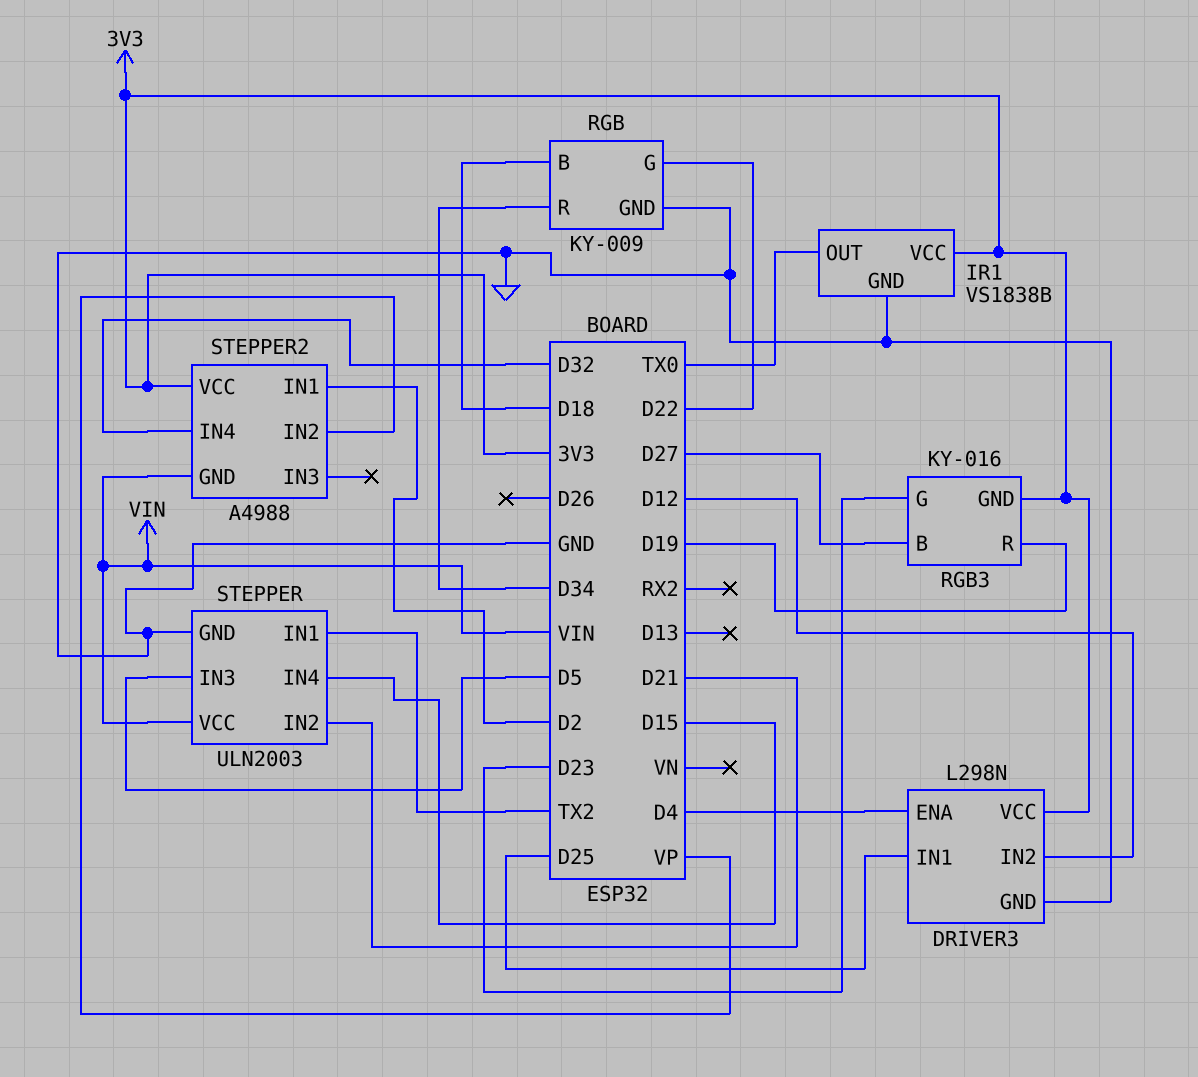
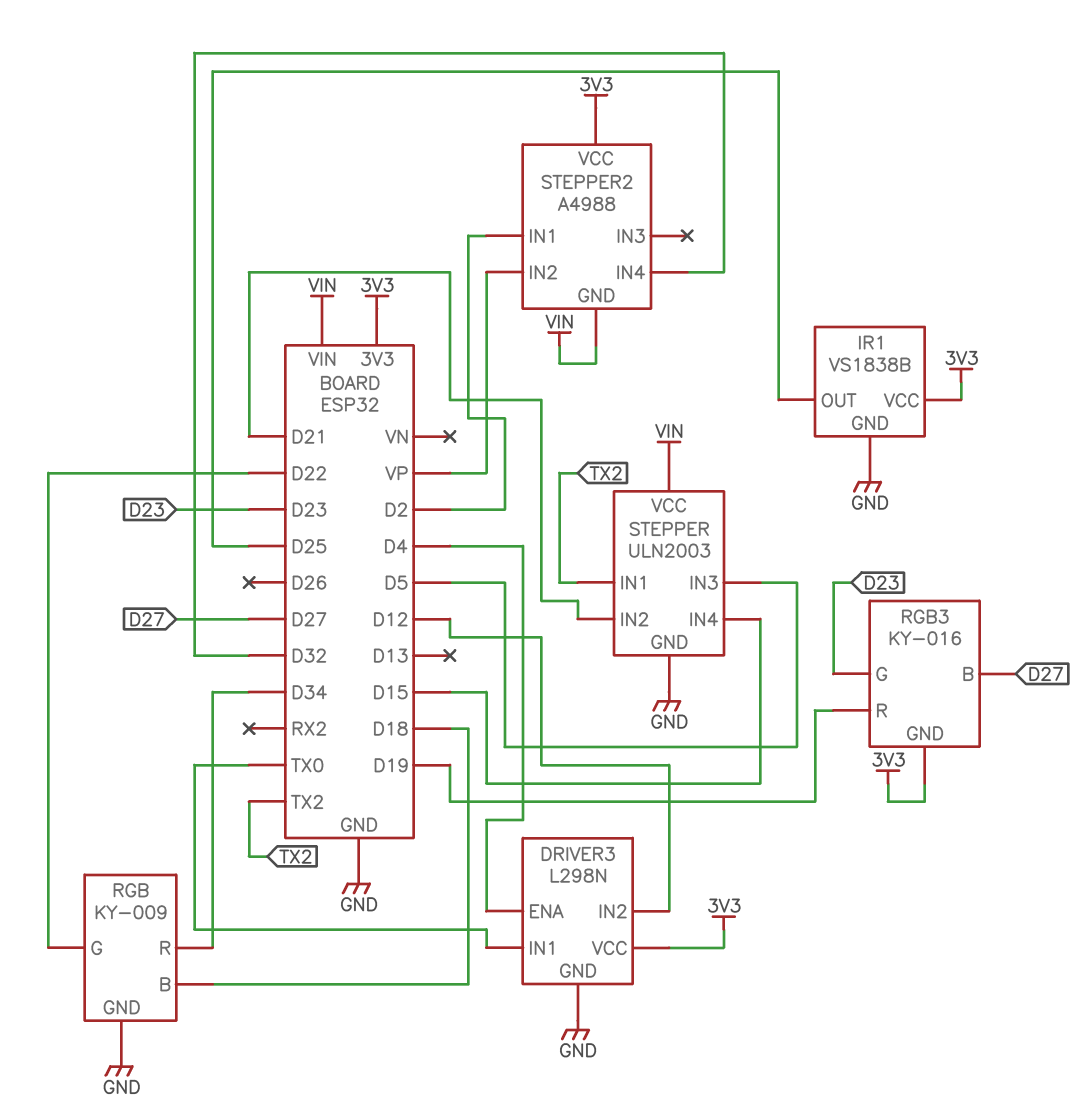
DRIVER3 pin IN1: D25 -> TX0
IR1 pin OUT: TX0 -> D25

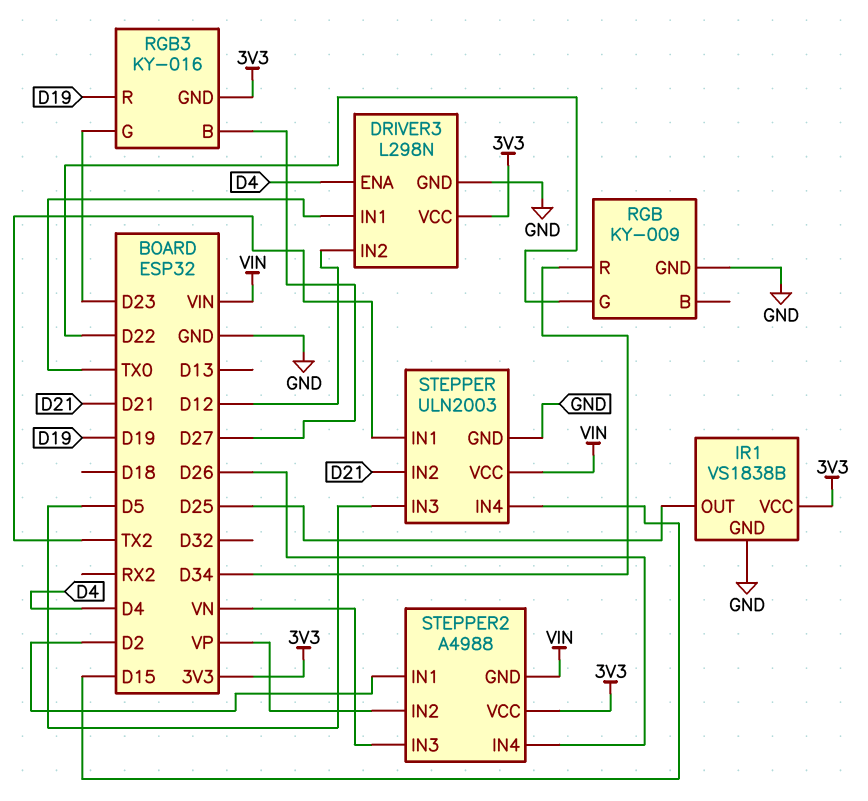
RGB pin B: D18 -> none
STEPPER2 pin IN3: none -> VN
STEPPER2 pin IN4: D32 -> D26

